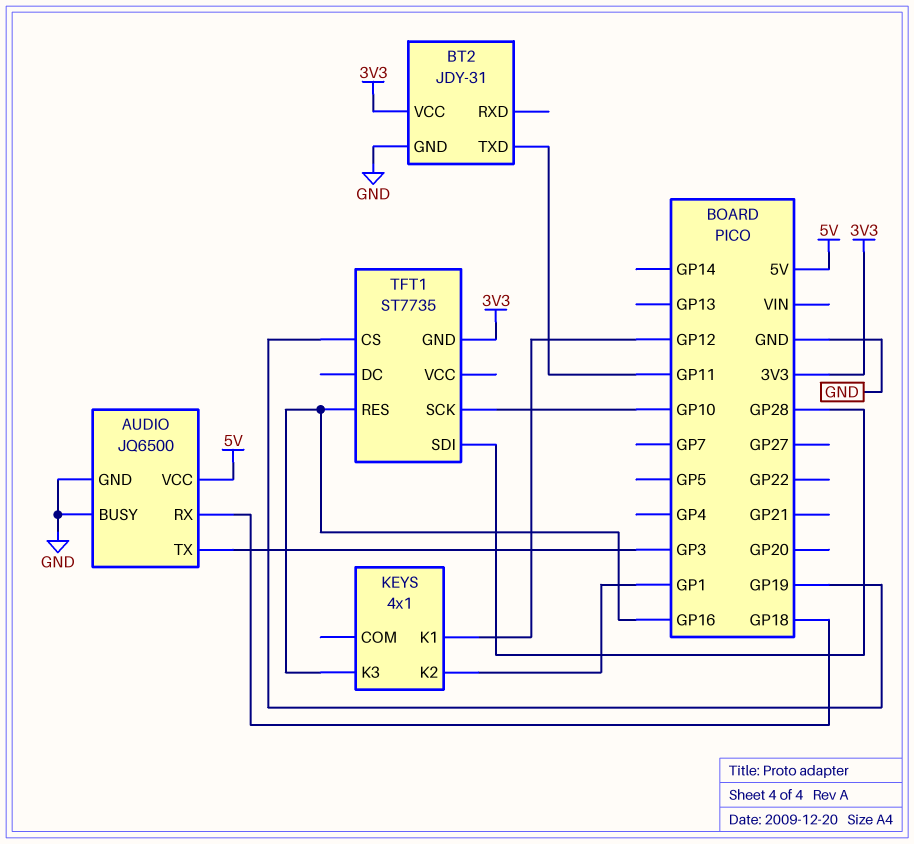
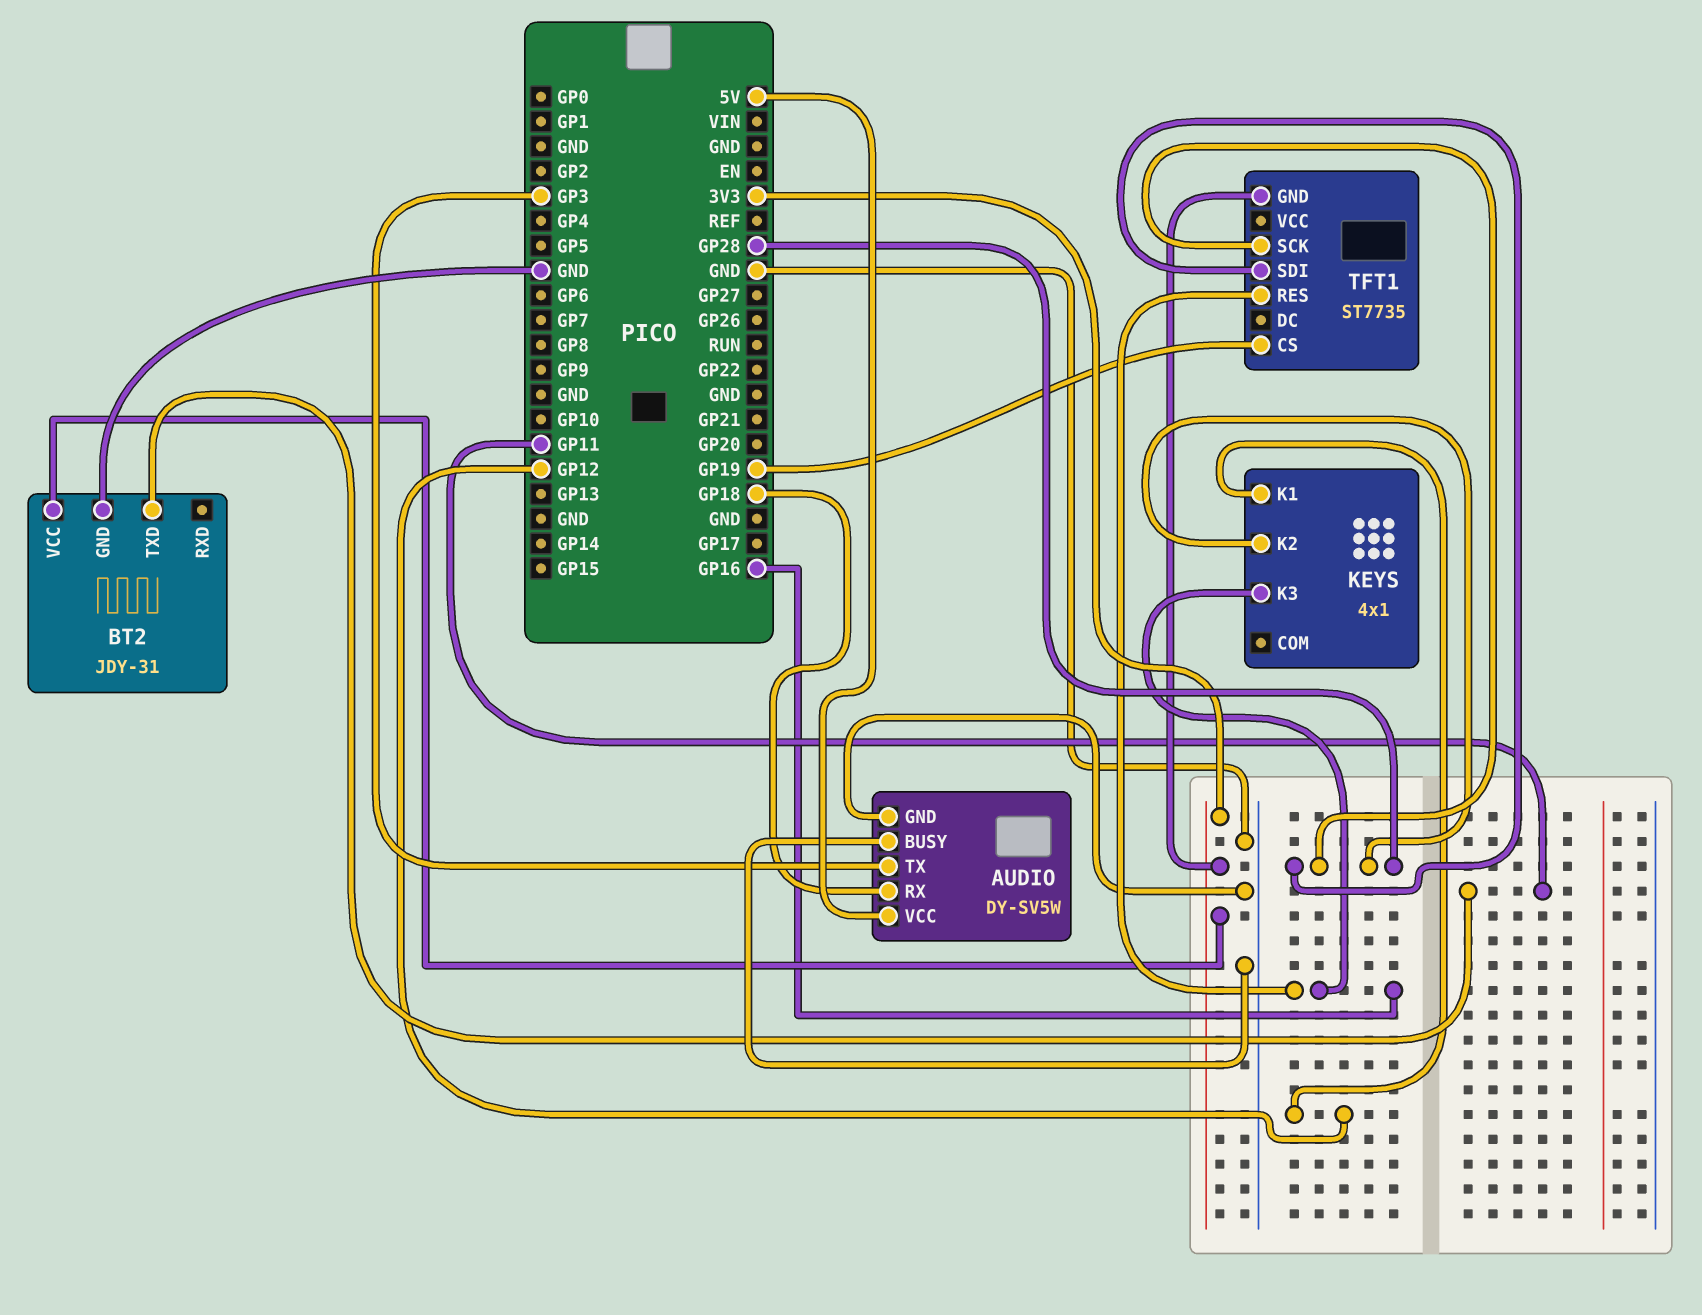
AUDIO: JQ6500 -> DY-SV5W
KEYS pin K2: GP1 -> GP28
TFT1 pin SCK: GP10 -> GP28

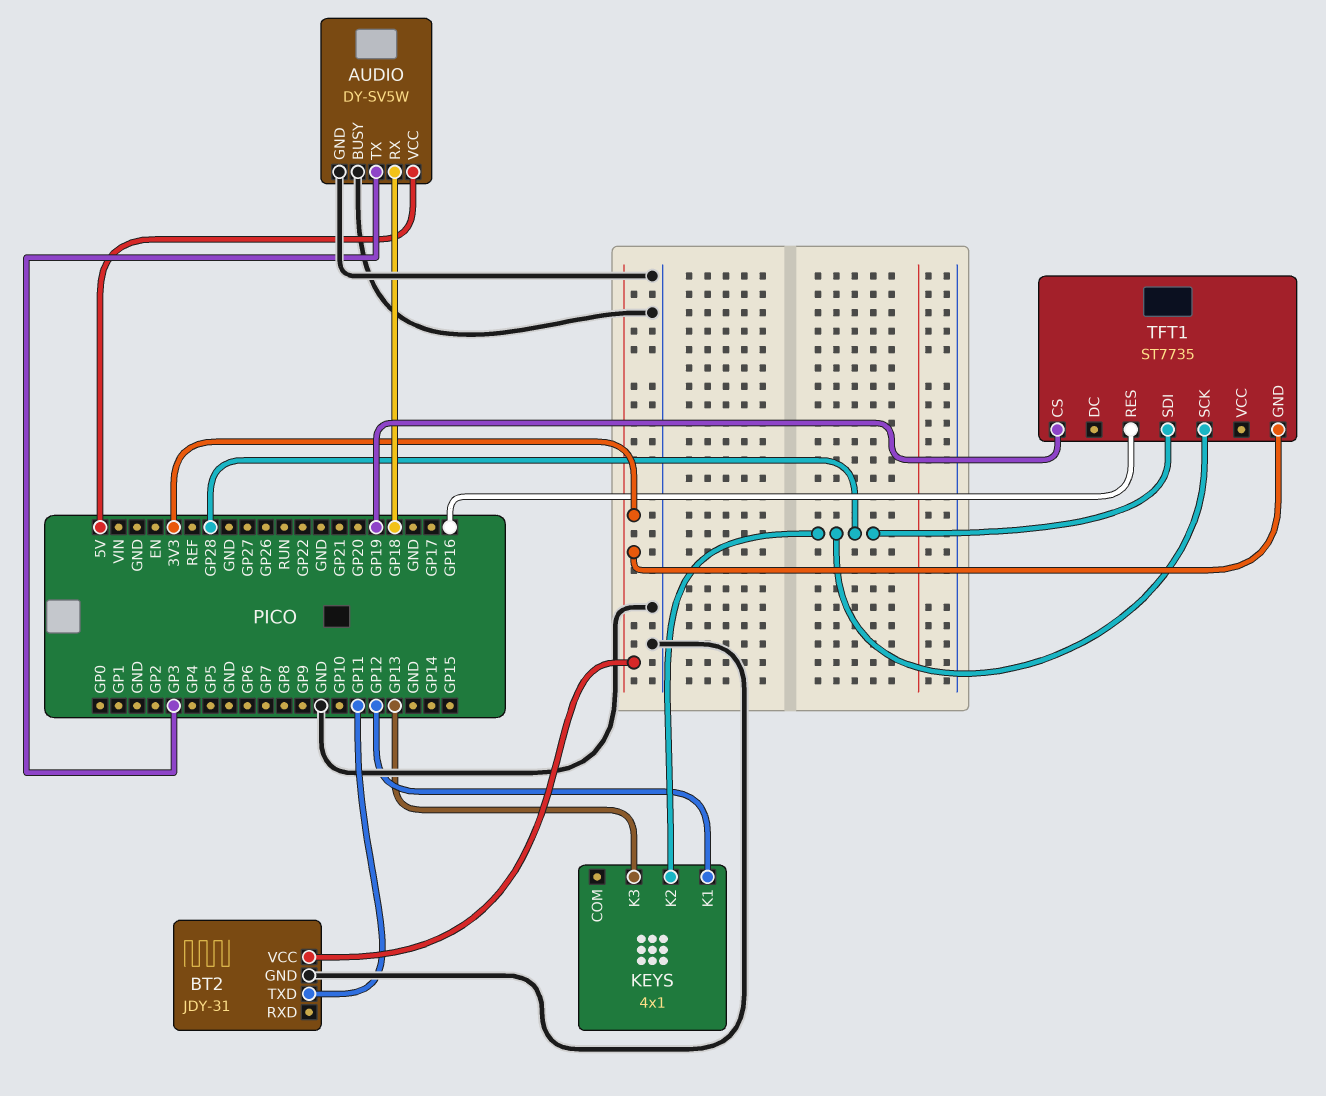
KEYS pin K3: GP16 -> GP13

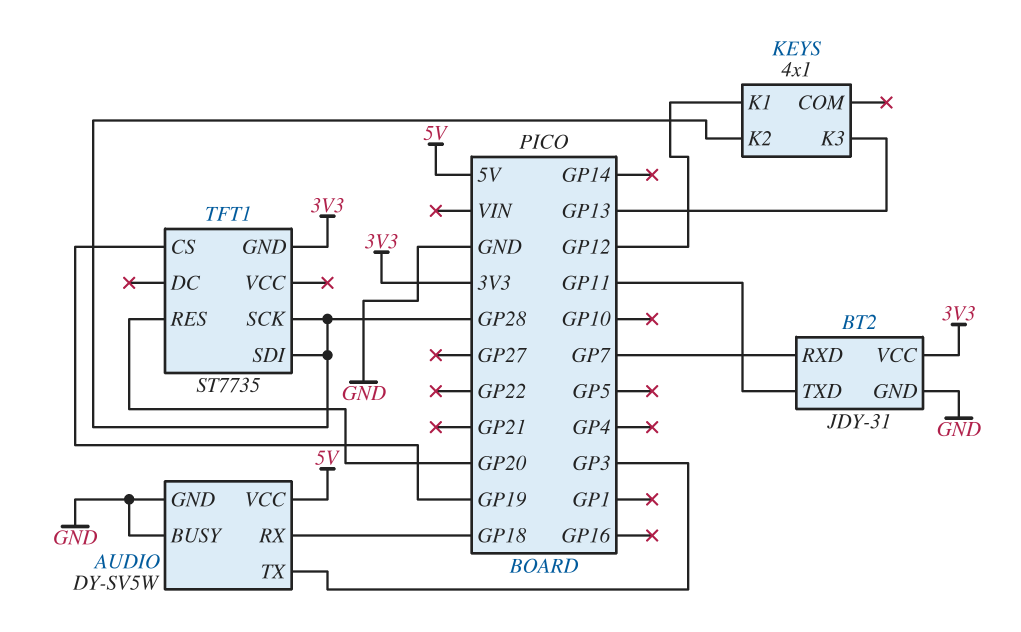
BT2 pin RXD: none -> GP7
TFT1 pin RES: GP16 -> GP20

